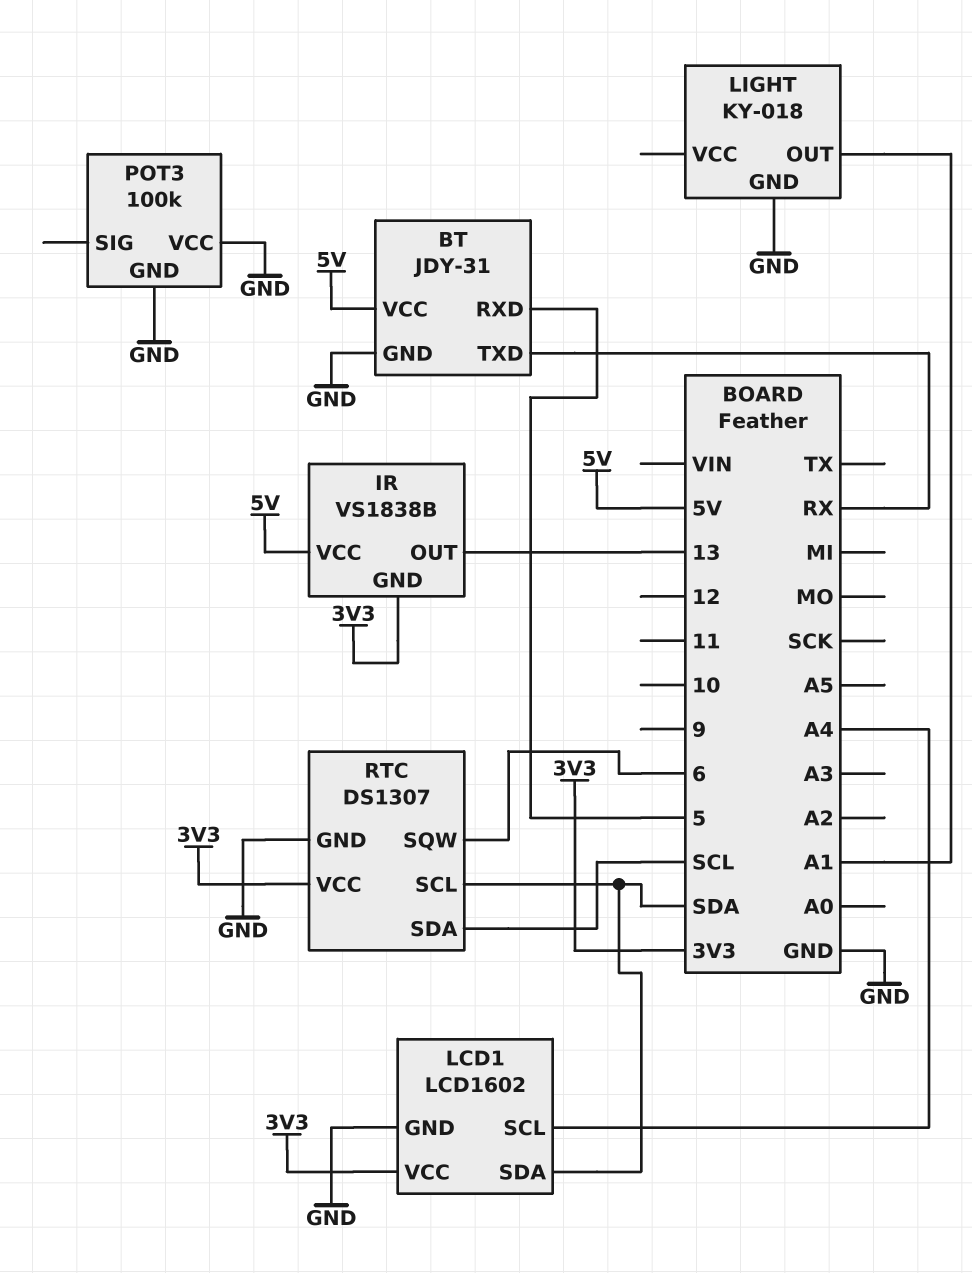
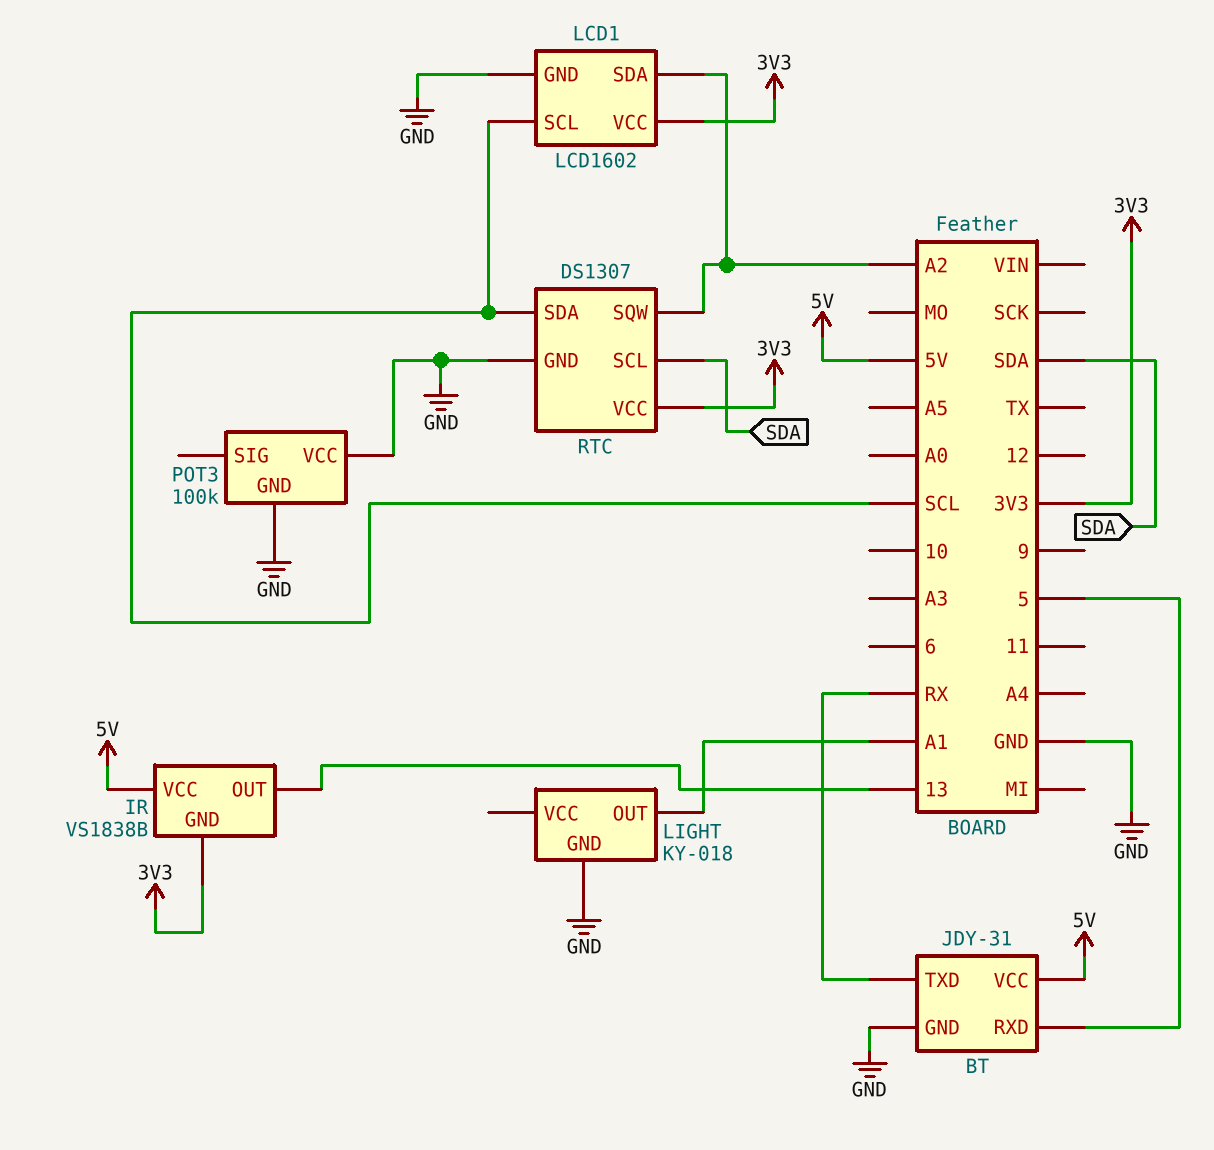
LCD1 pin SCL: A4 -> SCL
LCD1 pin SDA: SDA -> A2
RTC pin SQW: 6 -> A2

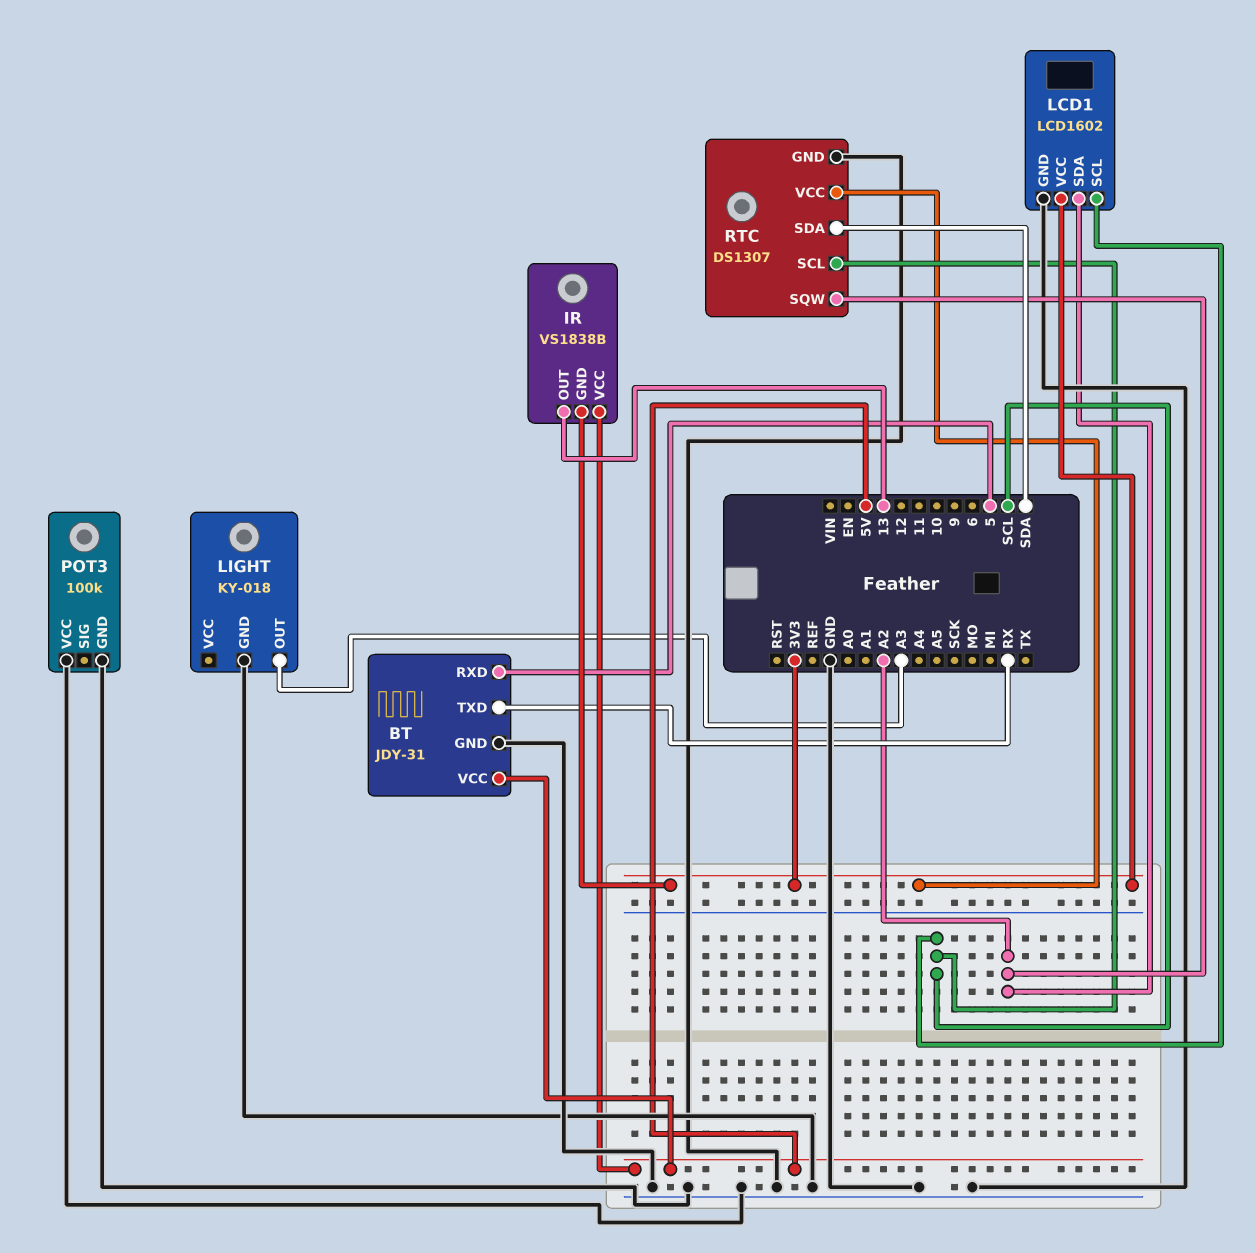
LIGHT pin OUT: A1 -> A3
RTC pin SCL: SDA -> SCL
RTC pin SDA: SCL -> SDA

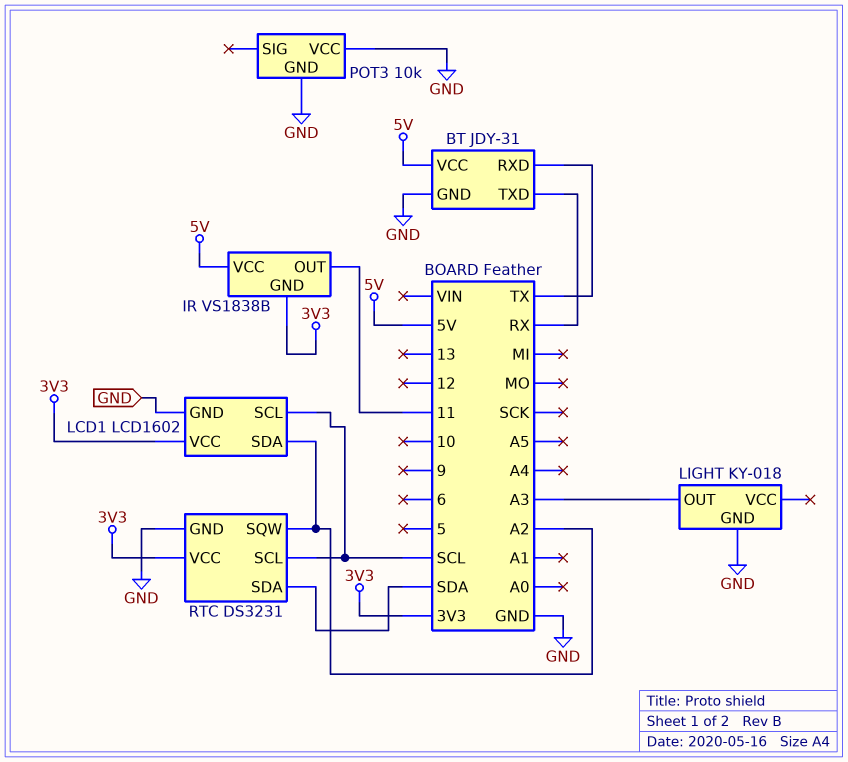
BT pin RXD: 5 -> TX
IR pin OUT: 13 -> 11
POT3: 100k -> 10k
RTC: DS1307 -> DS3231

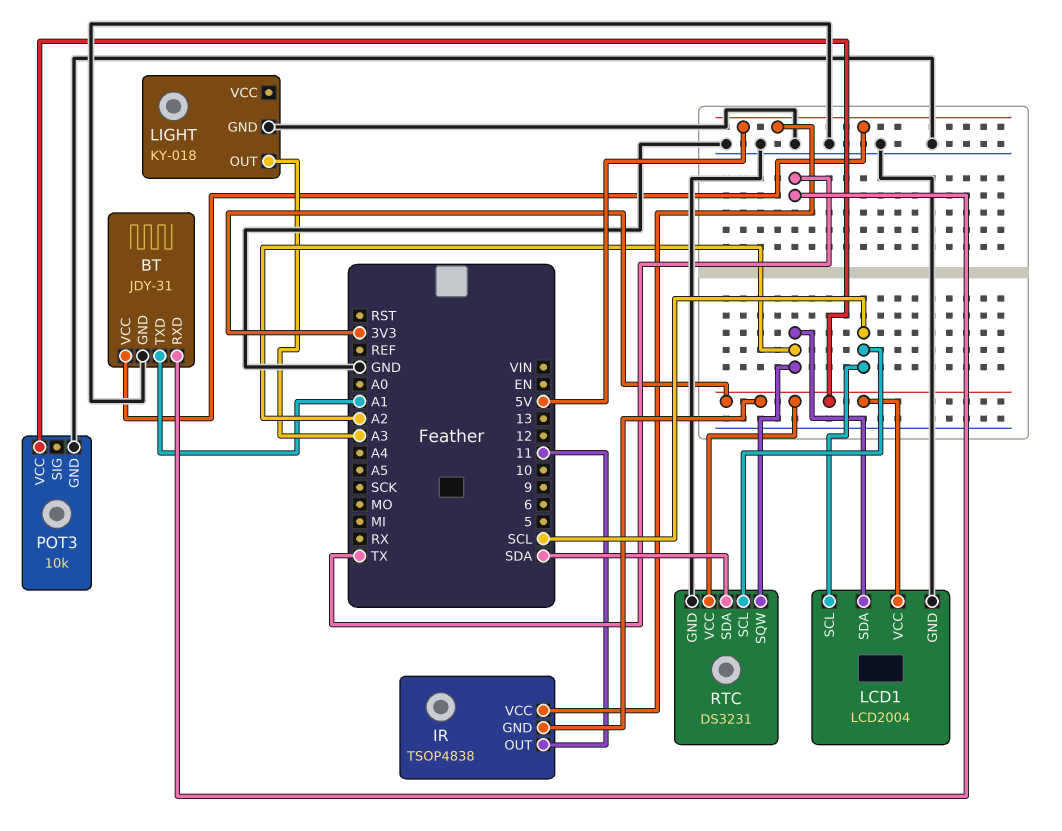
BT pin TXD: RX -> A1
IR: VS1838B -> TSOP4838
LCD1: LCD1602 -> LCD2004
POT3 pin VCC: GND -> 3V3

